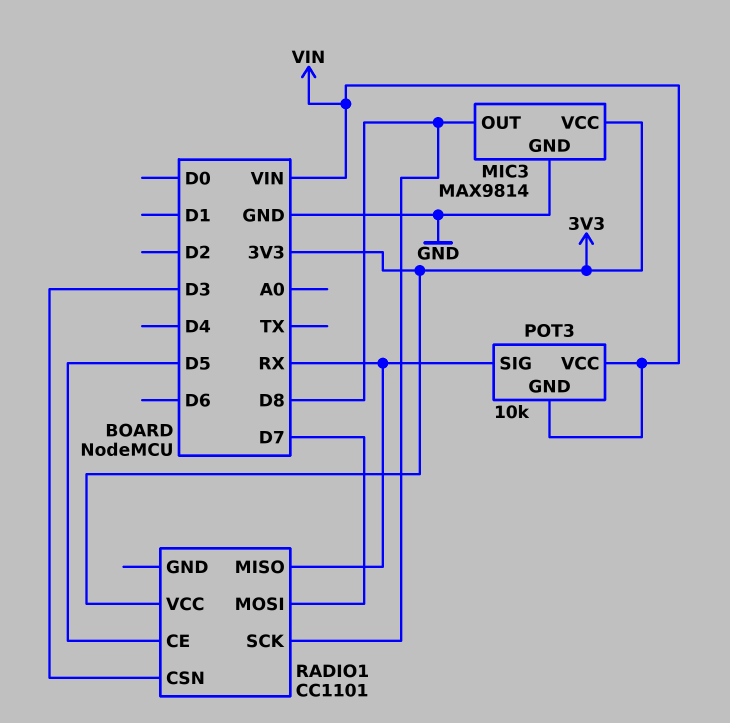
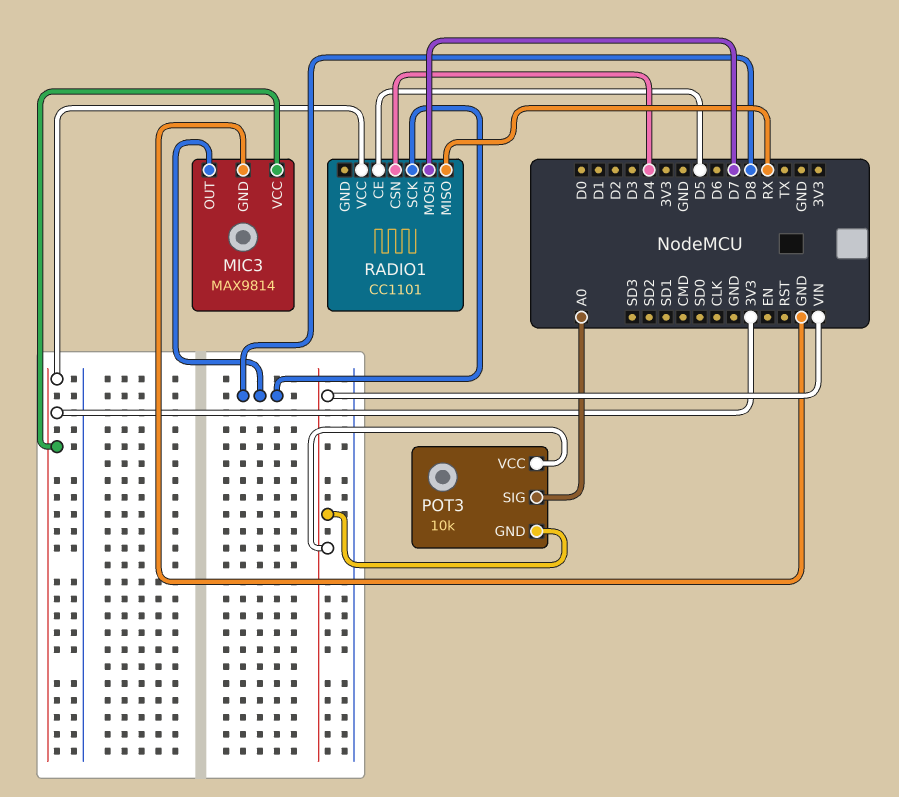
POT3 pin SIG: RX -> A0
RADIO1 pin CSN: D3 -> D4

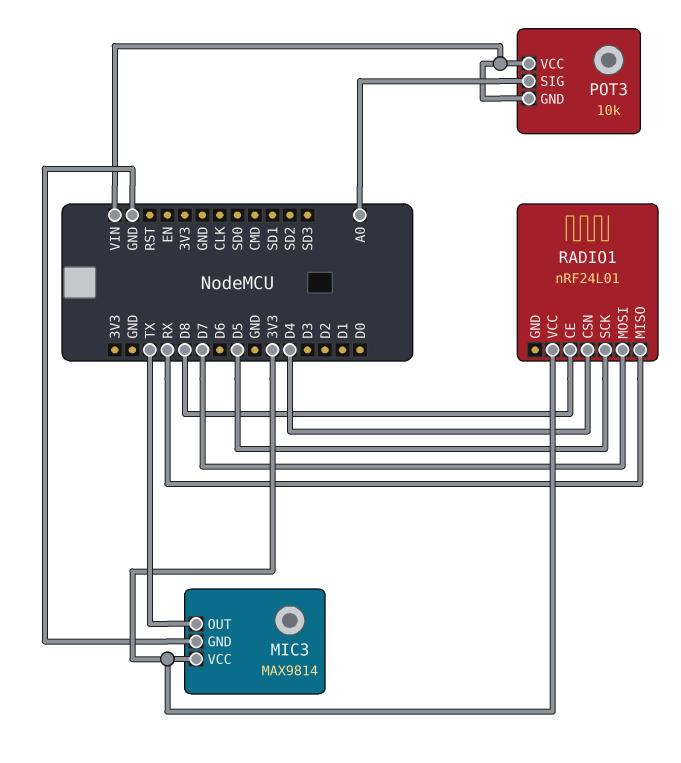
MIC3 pin OUT: D8 -> TX
RADIO1: CC1101 -> nRF24L01
RADIO1 pin CE: D5 -> D8
RADIO1 pin SCK: D8 -> D5

